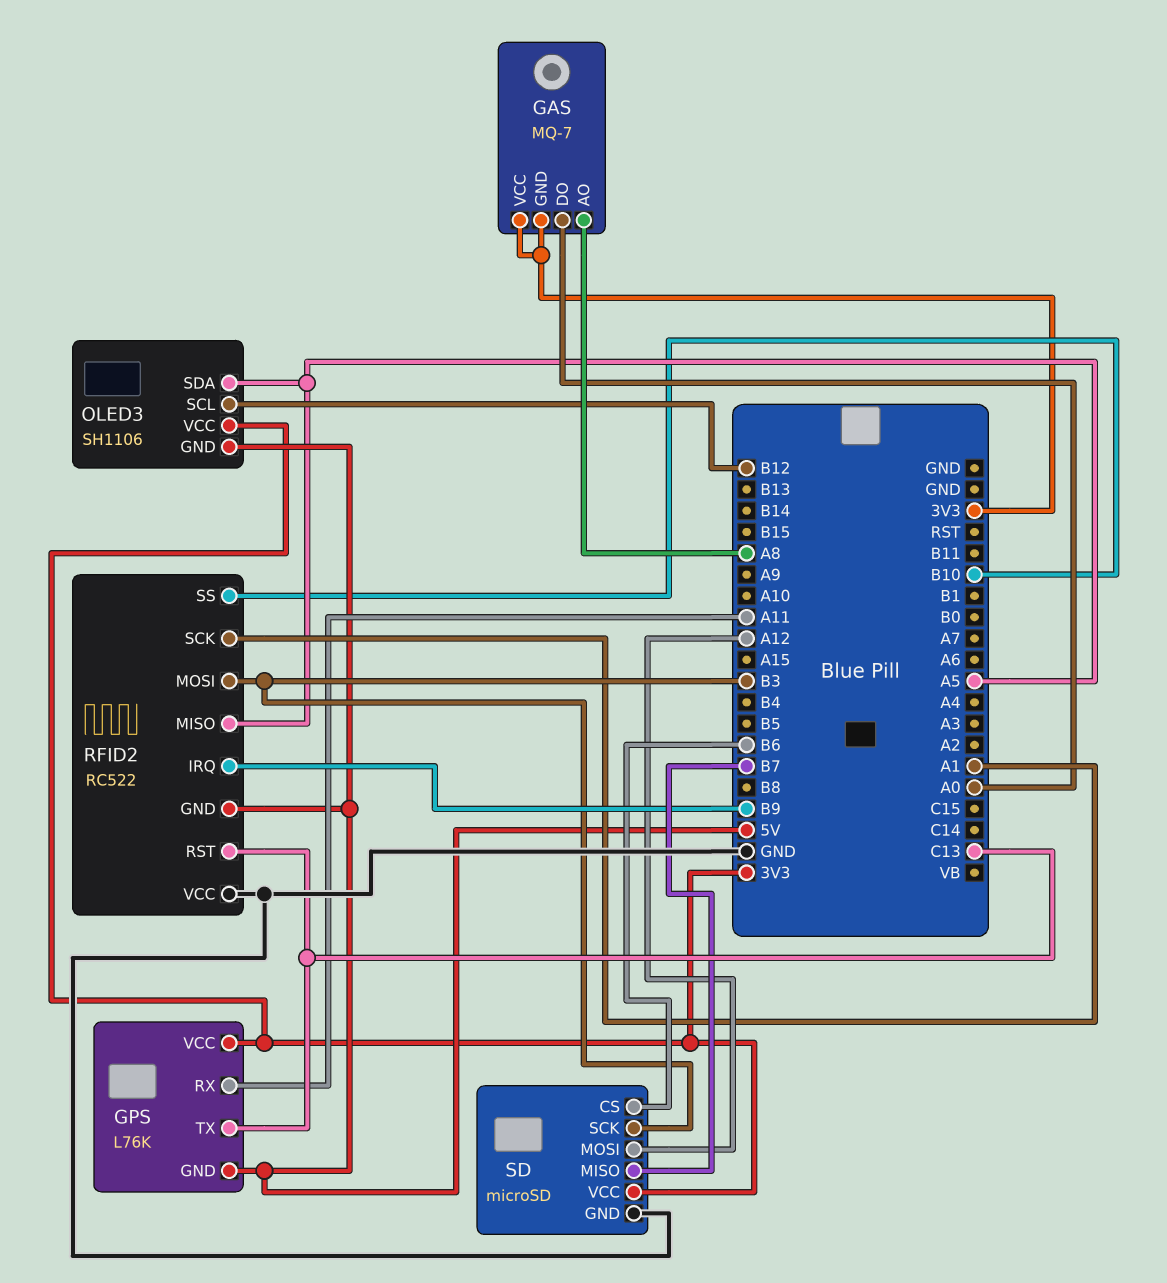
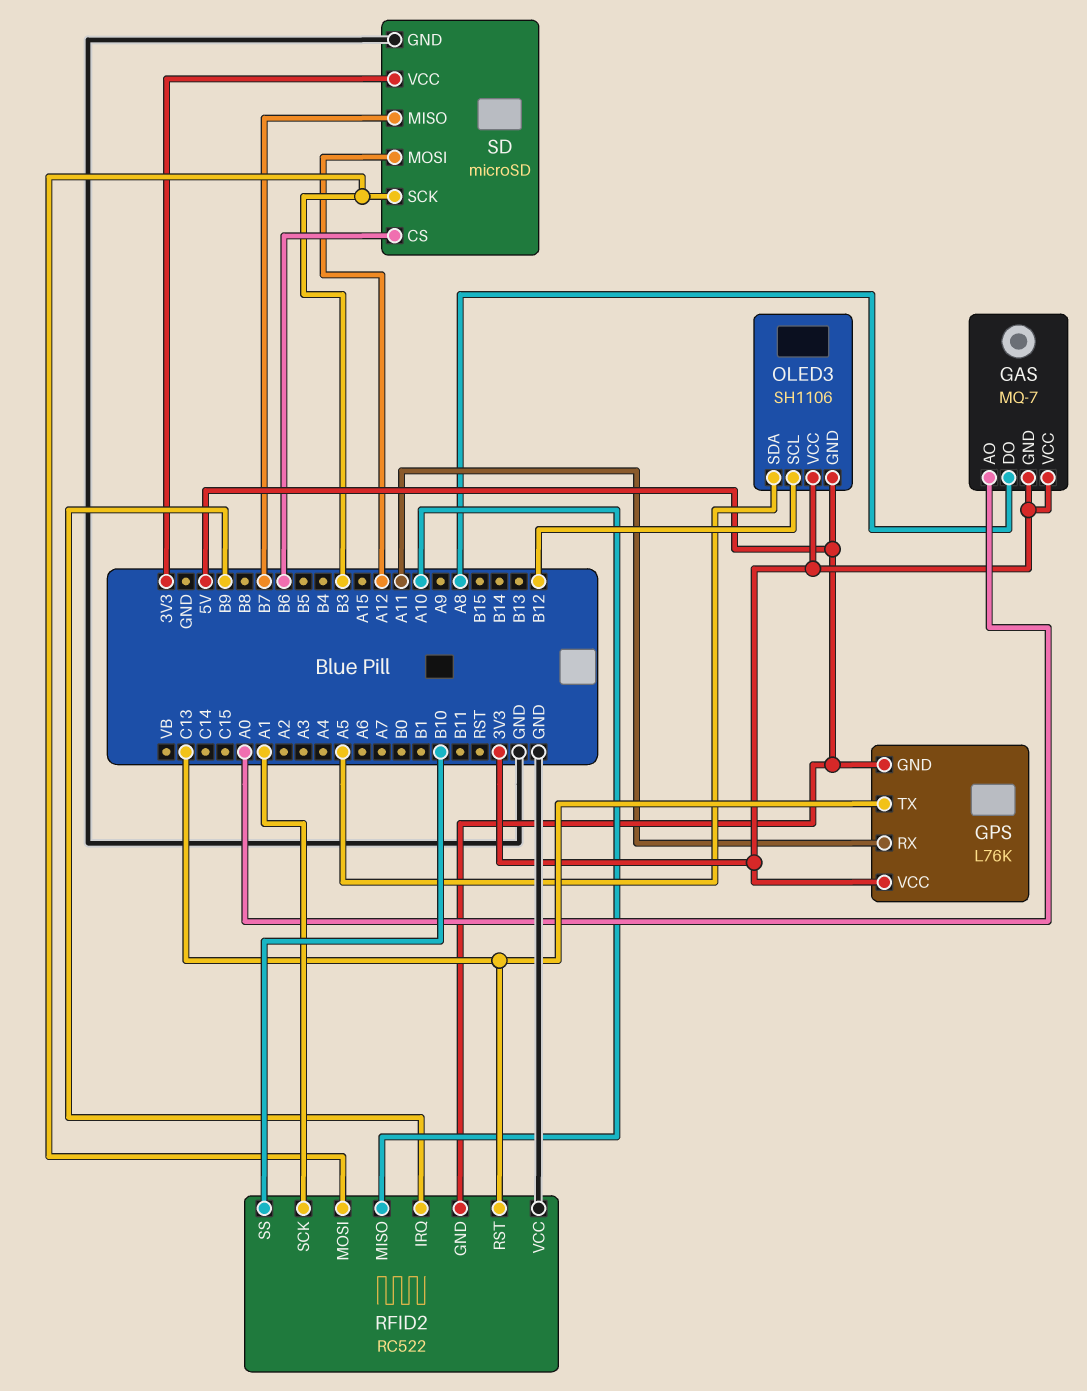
GAS pin AO: A8 -> A0
GAS pin DO: A0 -> A8
RFID2 pin MISO: A5 -> A10

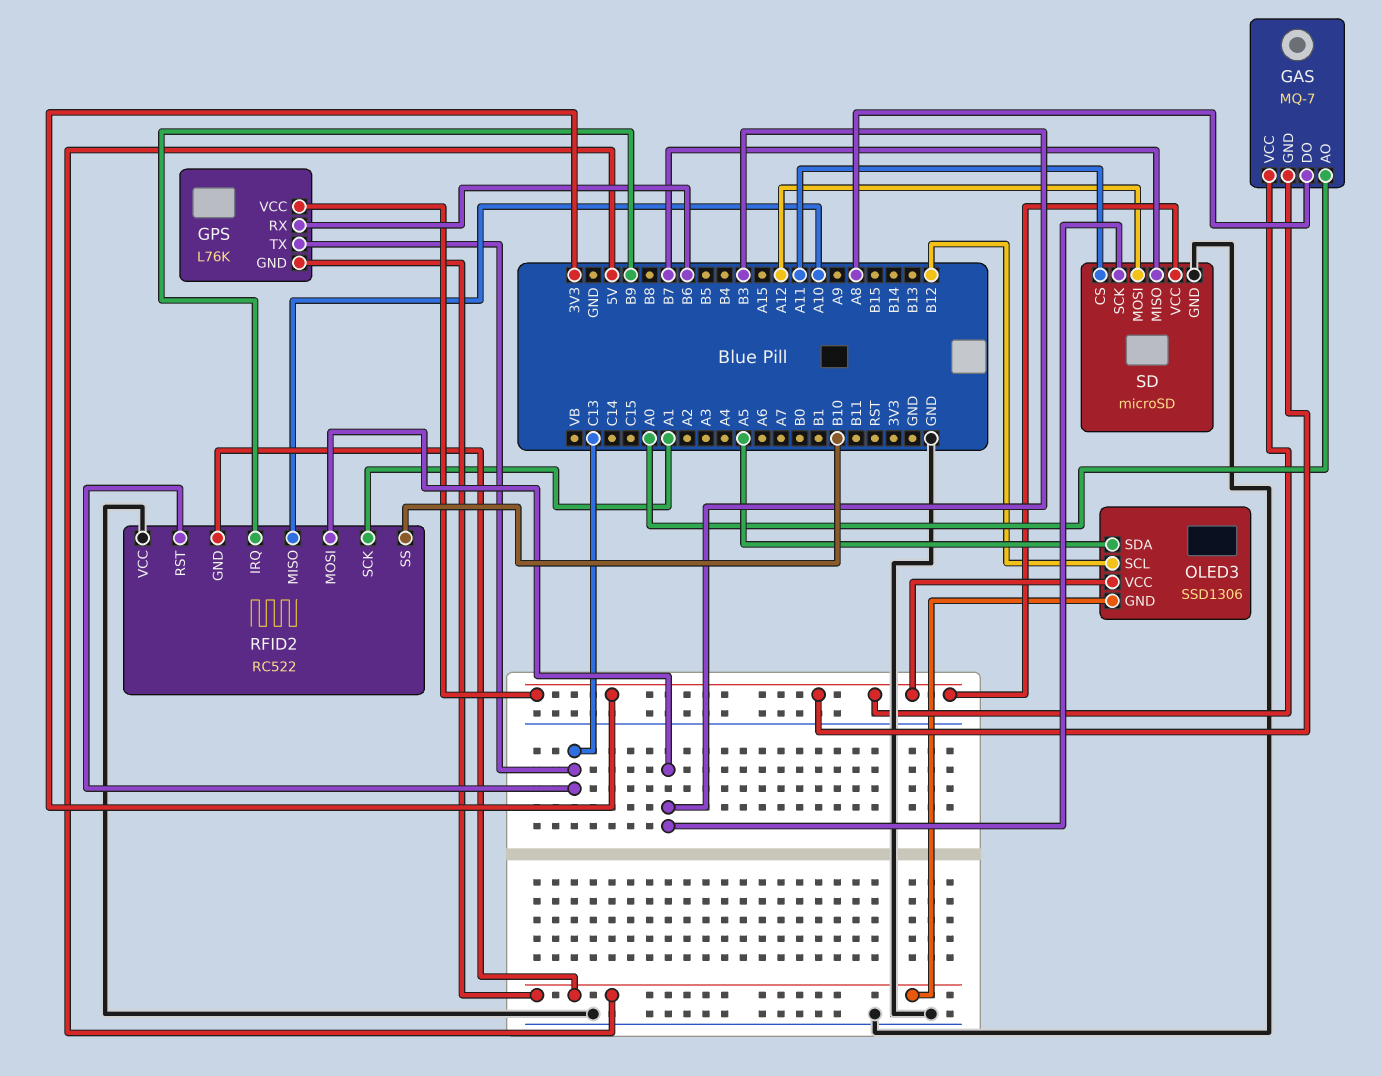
GPS pin RX: A11 -> B6
OLED3: SH1106 -> SSD1306
SD pin CS: B6 -> A11

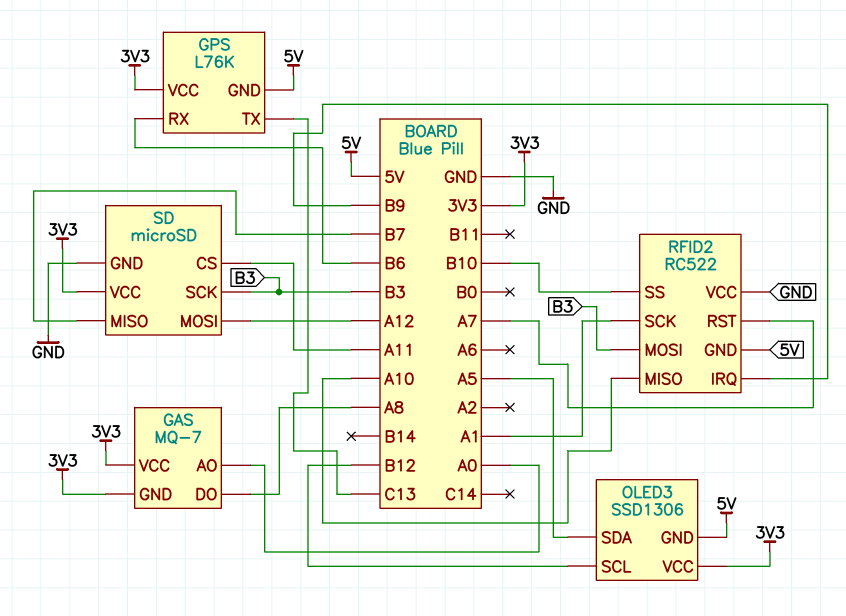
RFID2 pin RST: C13 -> A7

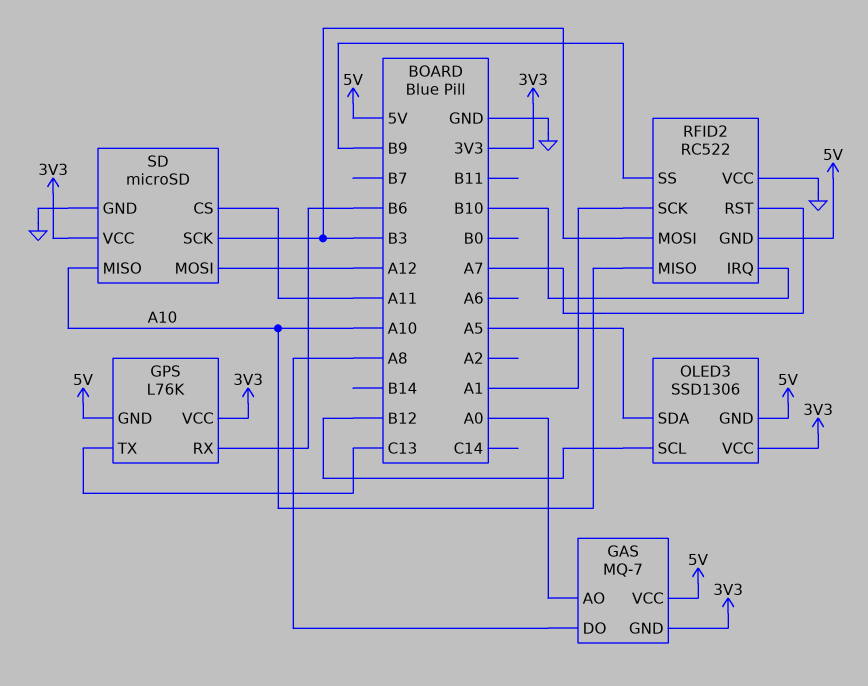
GAS pin VCC: 3V3 -> 5V
RFID2 pin IRQ: B9 -> B10
RFID2 pin SS: B10 -> B9
SD pin MISO: B7 -> A10

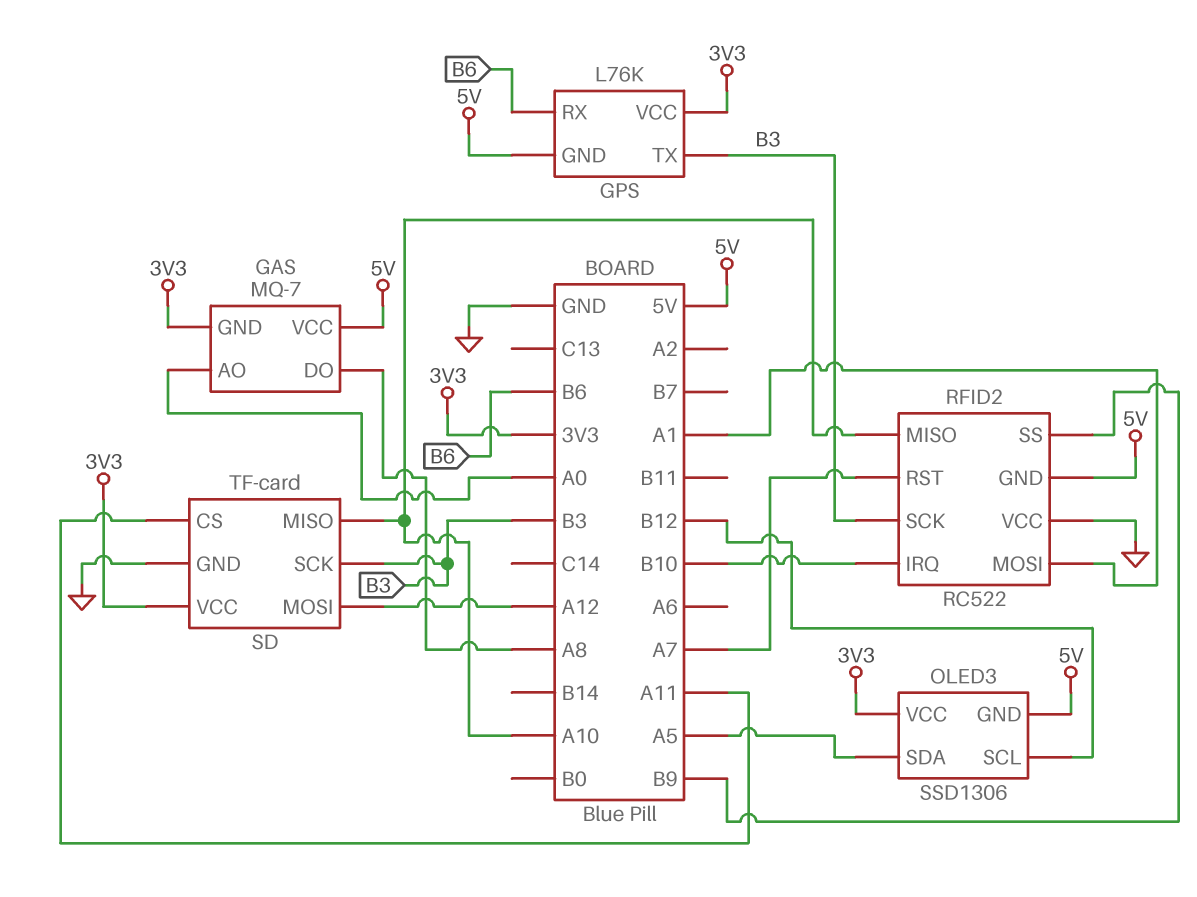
GPS pin TX: C13 -> B3
RFID2 pin MOSI: B3 -> A1
RFID2 pin SCK: A1 -> B3
SD: microSD -> TF-card

